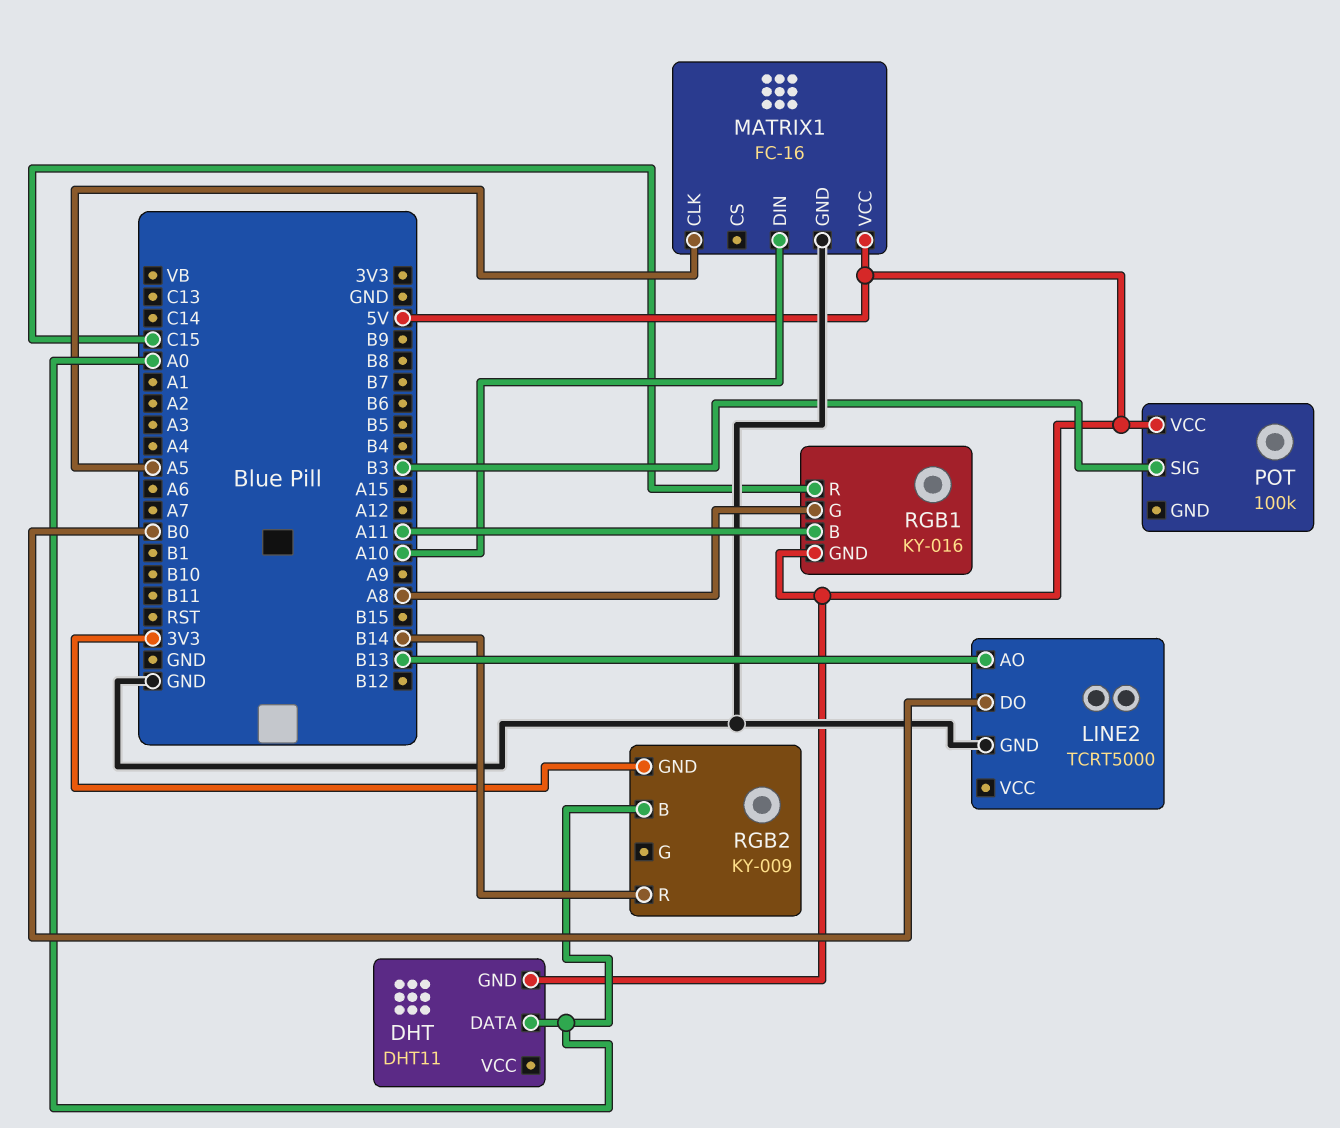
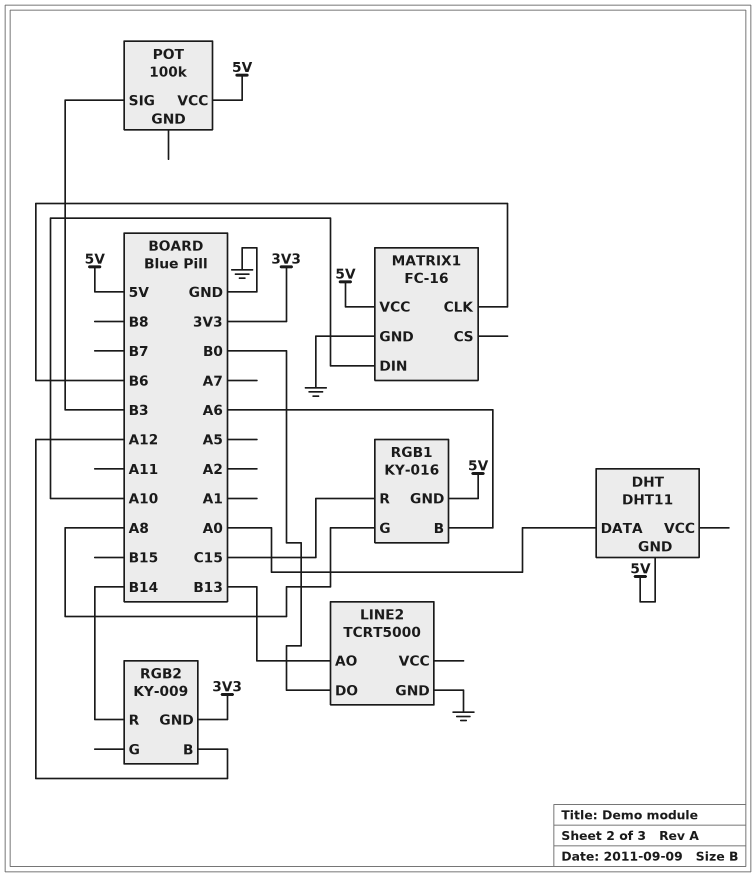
MATRIX1 pin CLK: A5 -> B6
RGB1 pin B: A11 -> A6
RGB2 pin B: A0 -> A12

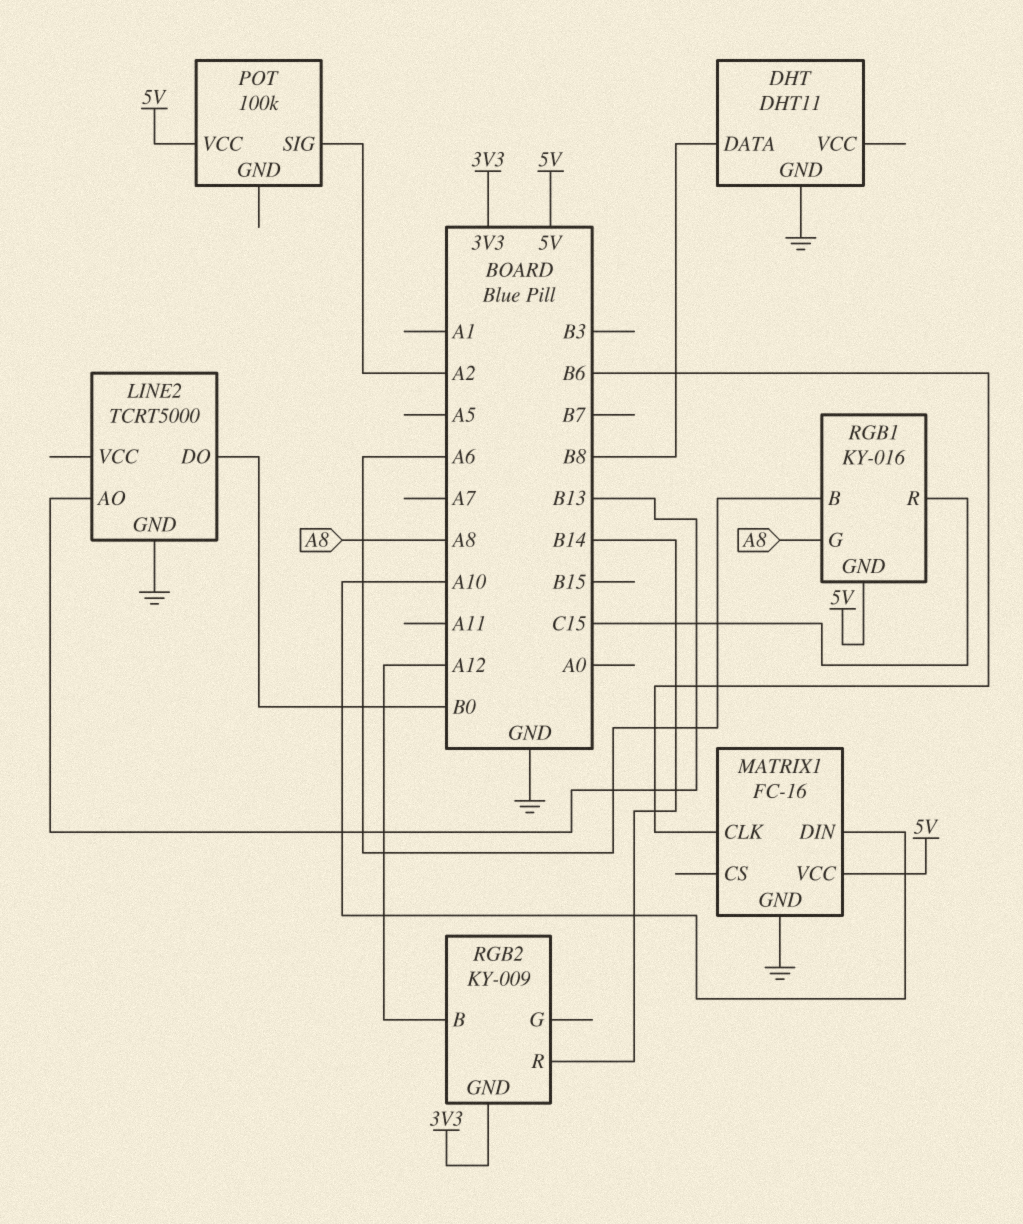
DHT pin DATA: A0 -> B8
DHT pin GND: 5V -> GND
POT pin SIG: B3 -> A2

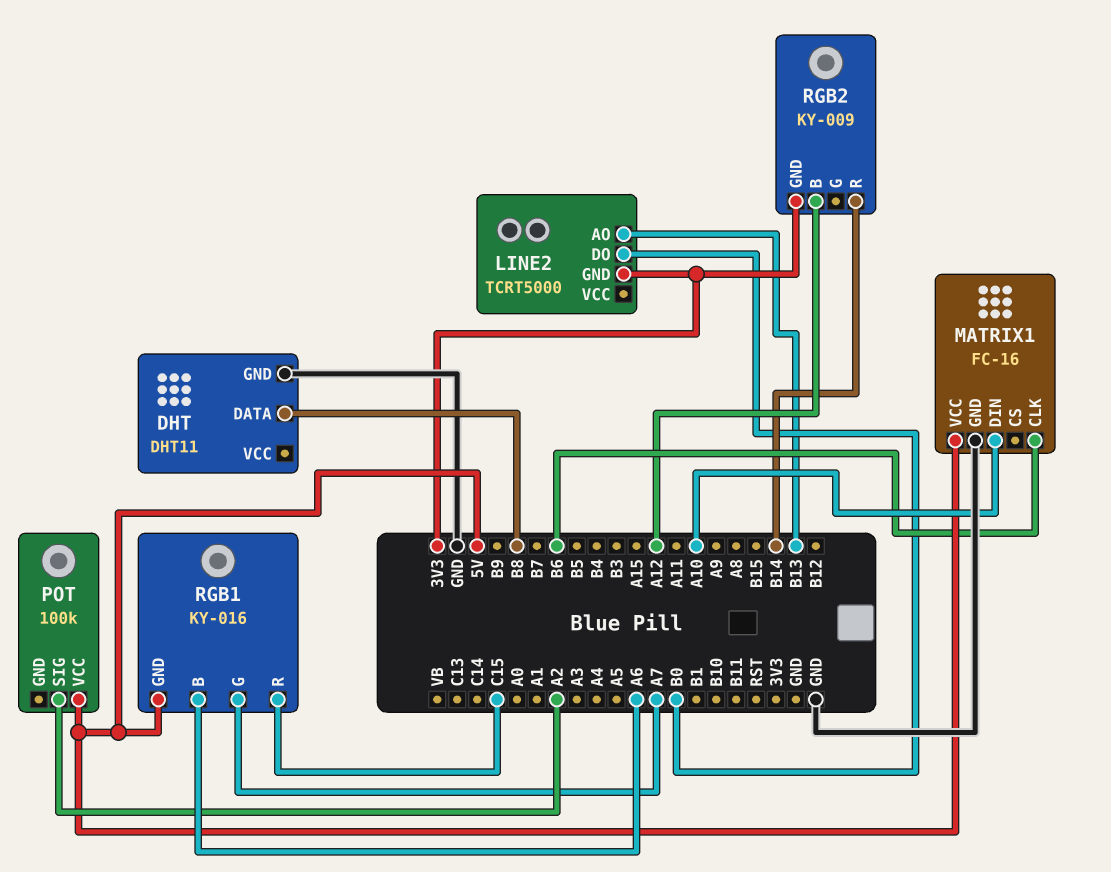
LINE2 pin GND: GND -> 3V3
RGB1 pin G: A8 -> A7

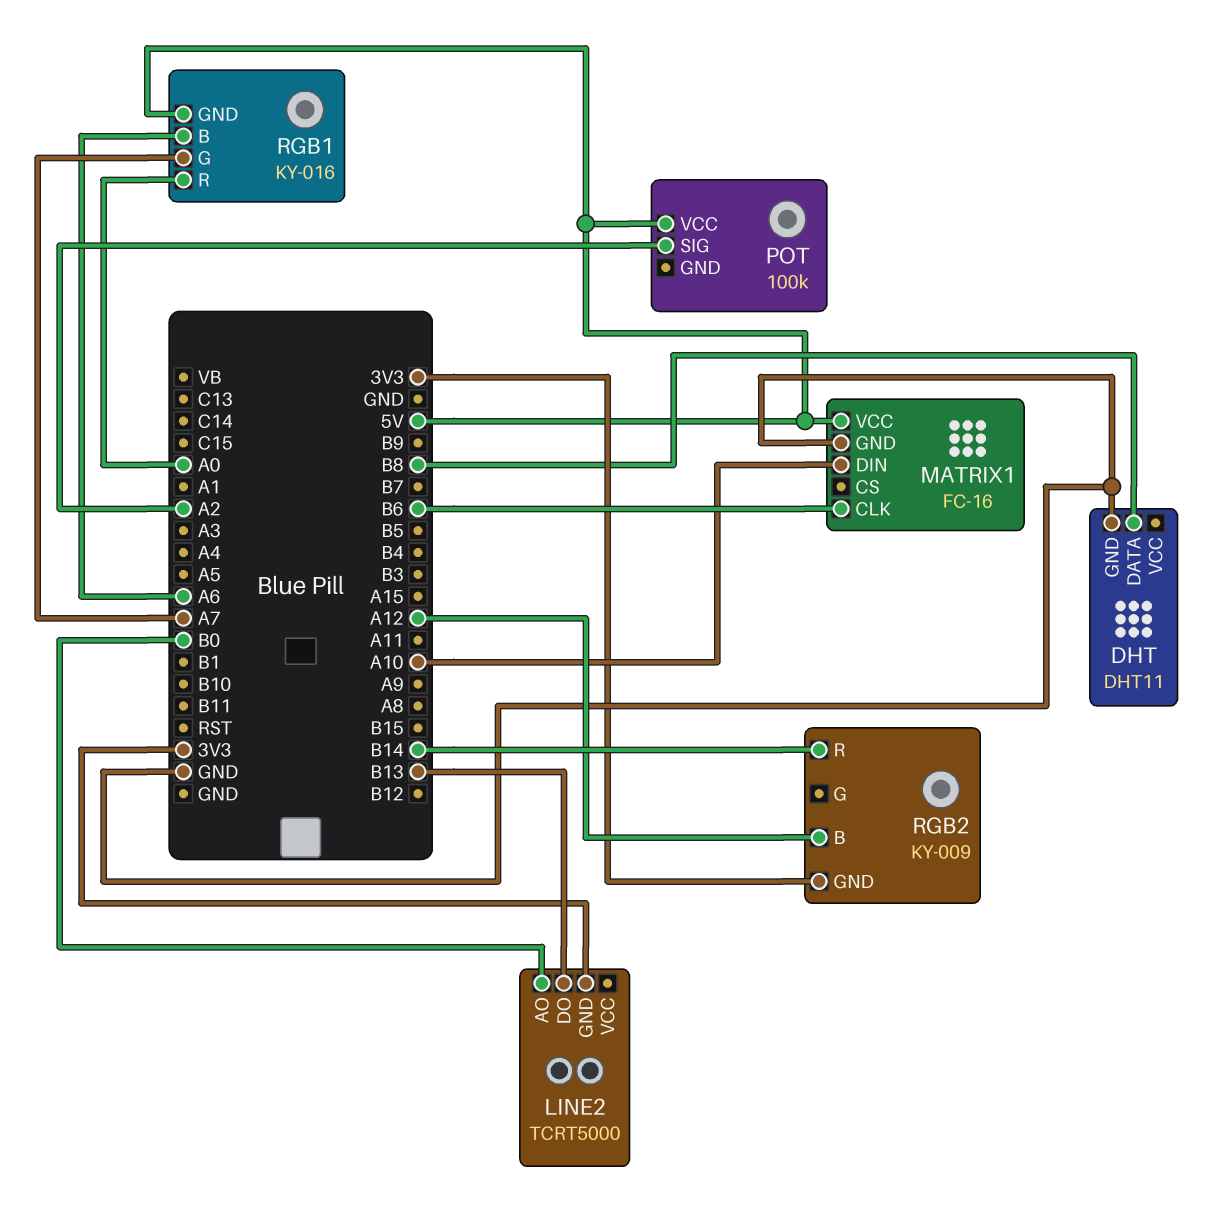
LINE2 pin AO: B13 -> B0
LINE2 pin DO: B0 -> B13
RGB1 pin R: C15 -> A0

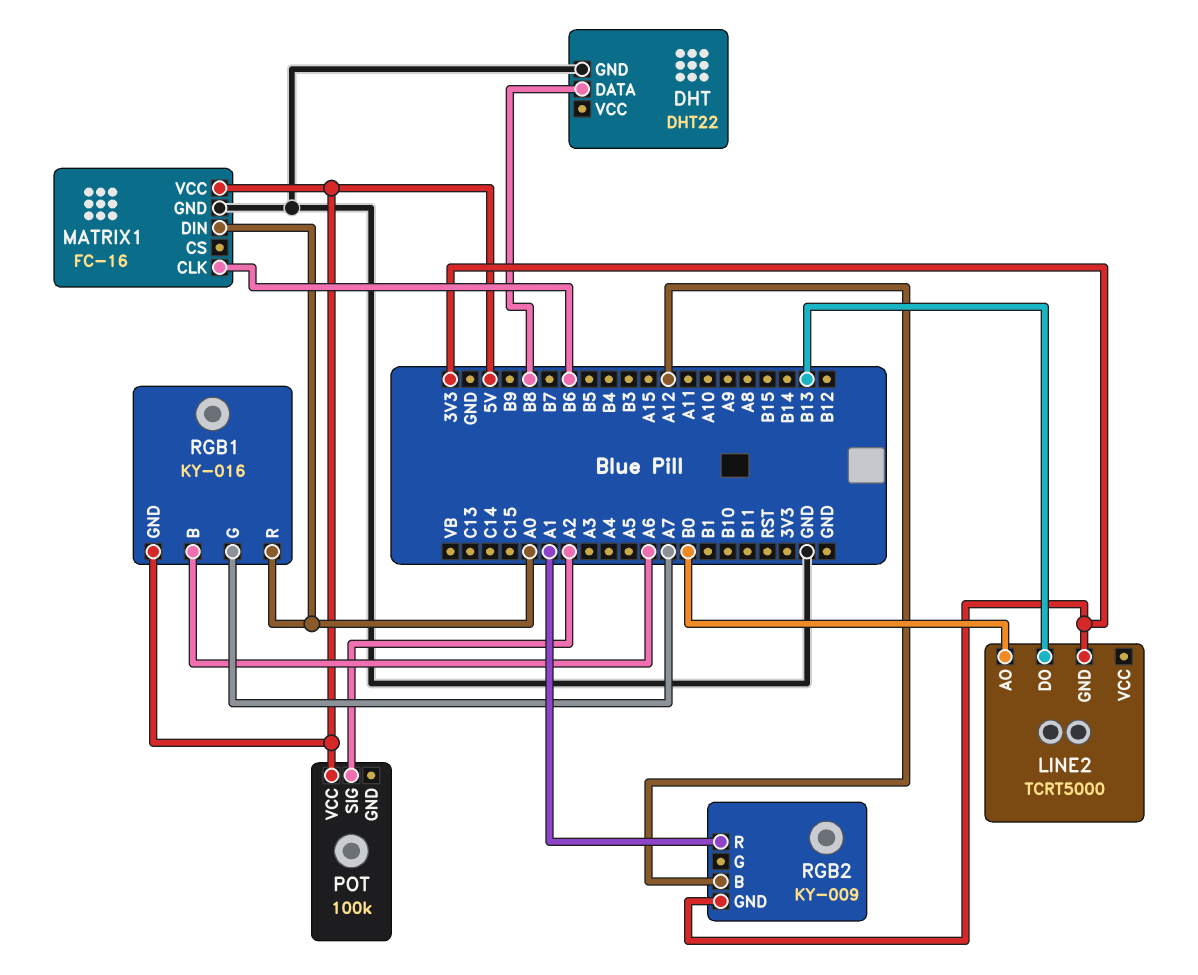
DHT: DHT11 -> DHT22
MATRIX1 pin DIN: A10 -> A0
RGB2 pin R: B14 -> A1

